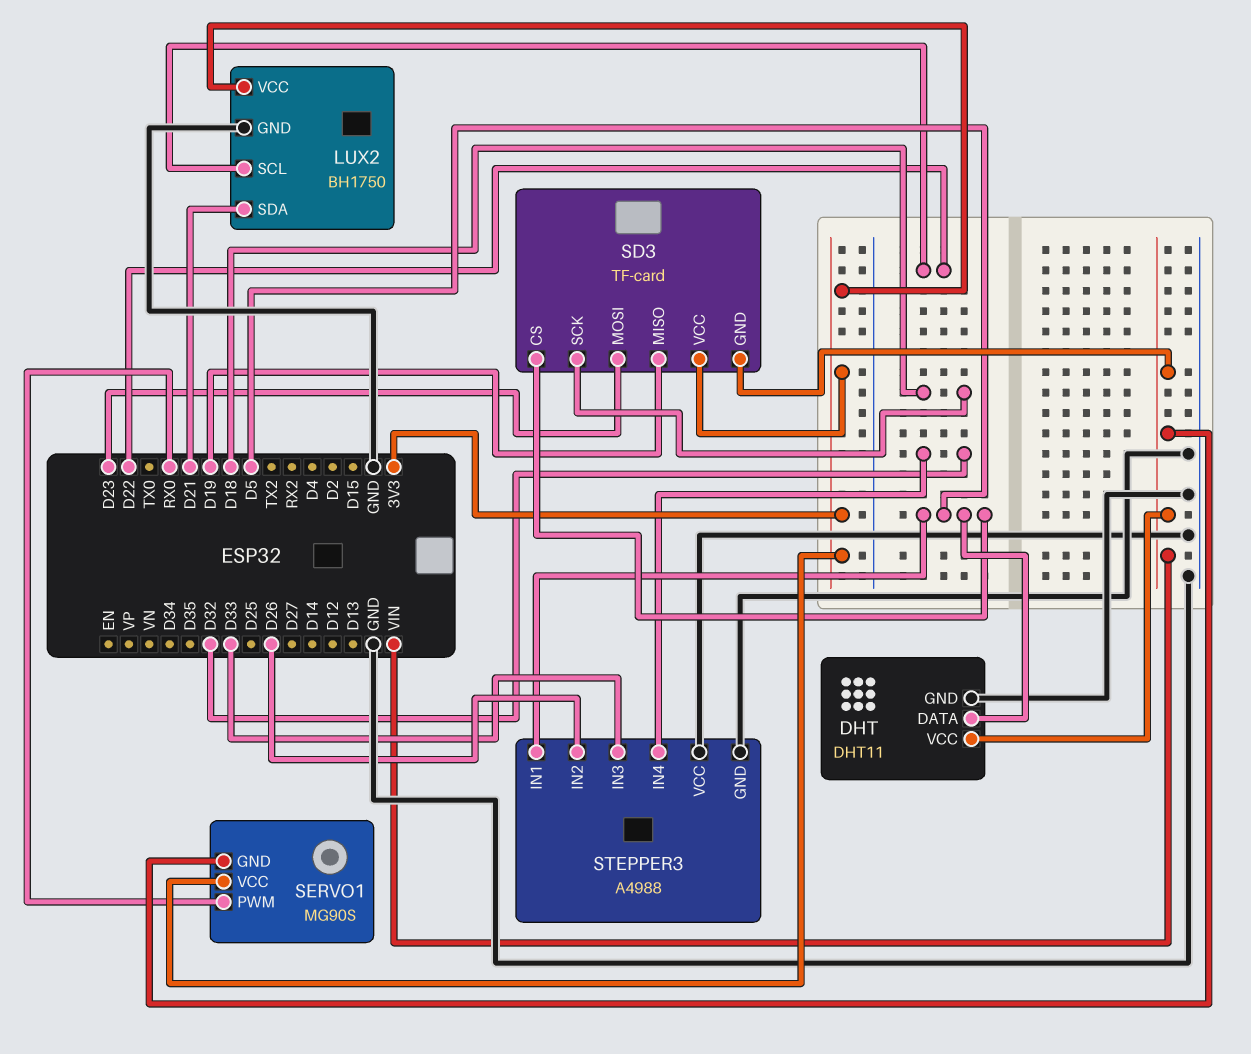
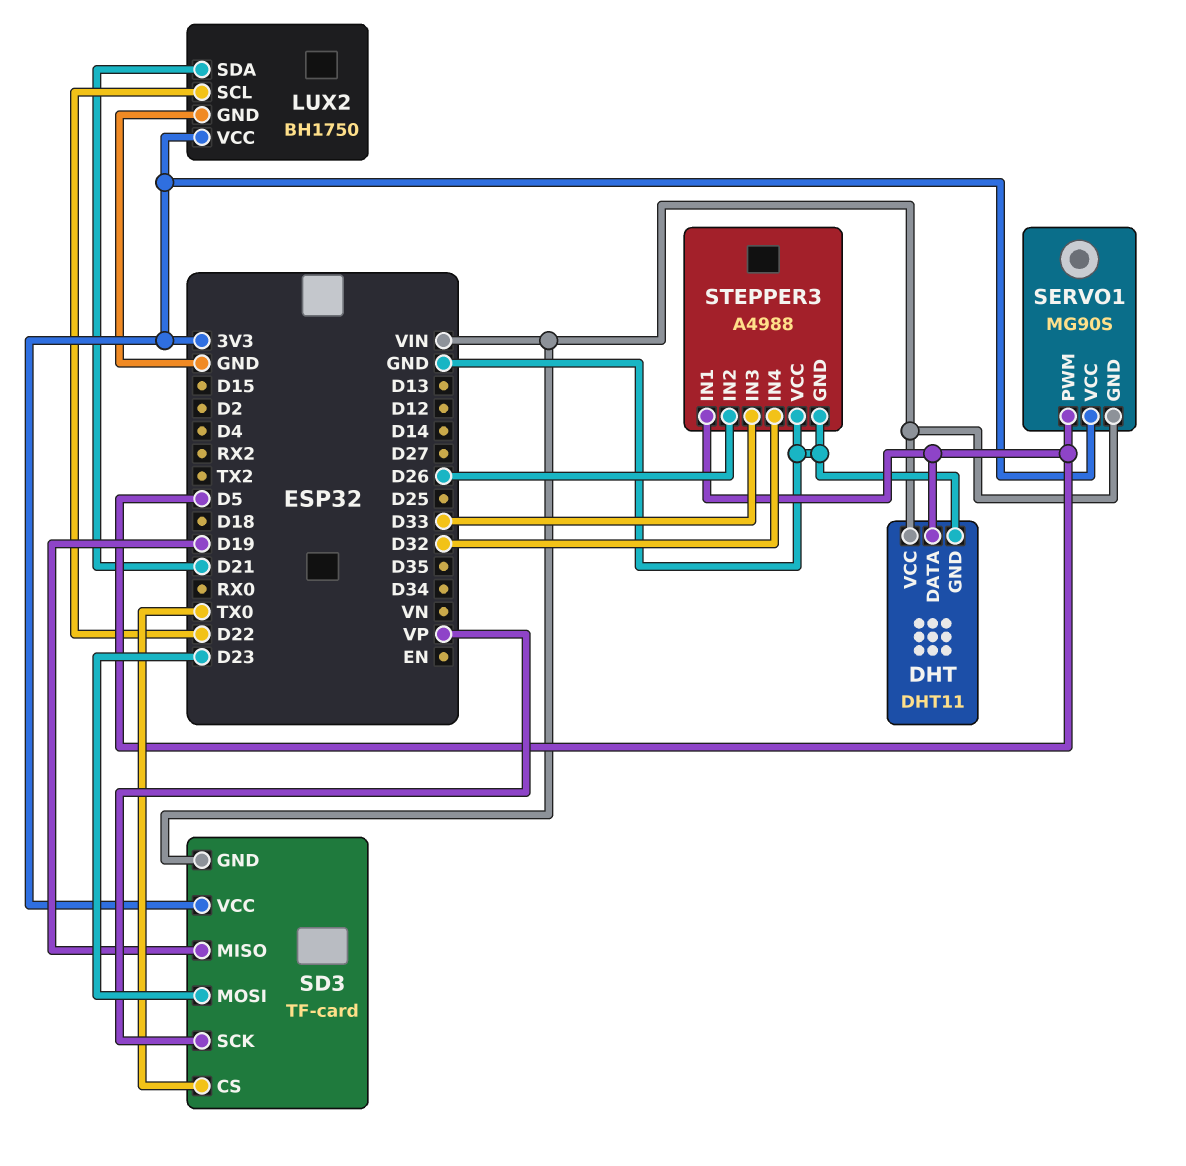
SD3 pin CS: D5 -> TX0
SD3 pin SCK: D18 -> VP
SERVO1 pin PWM: RX0 -> D5

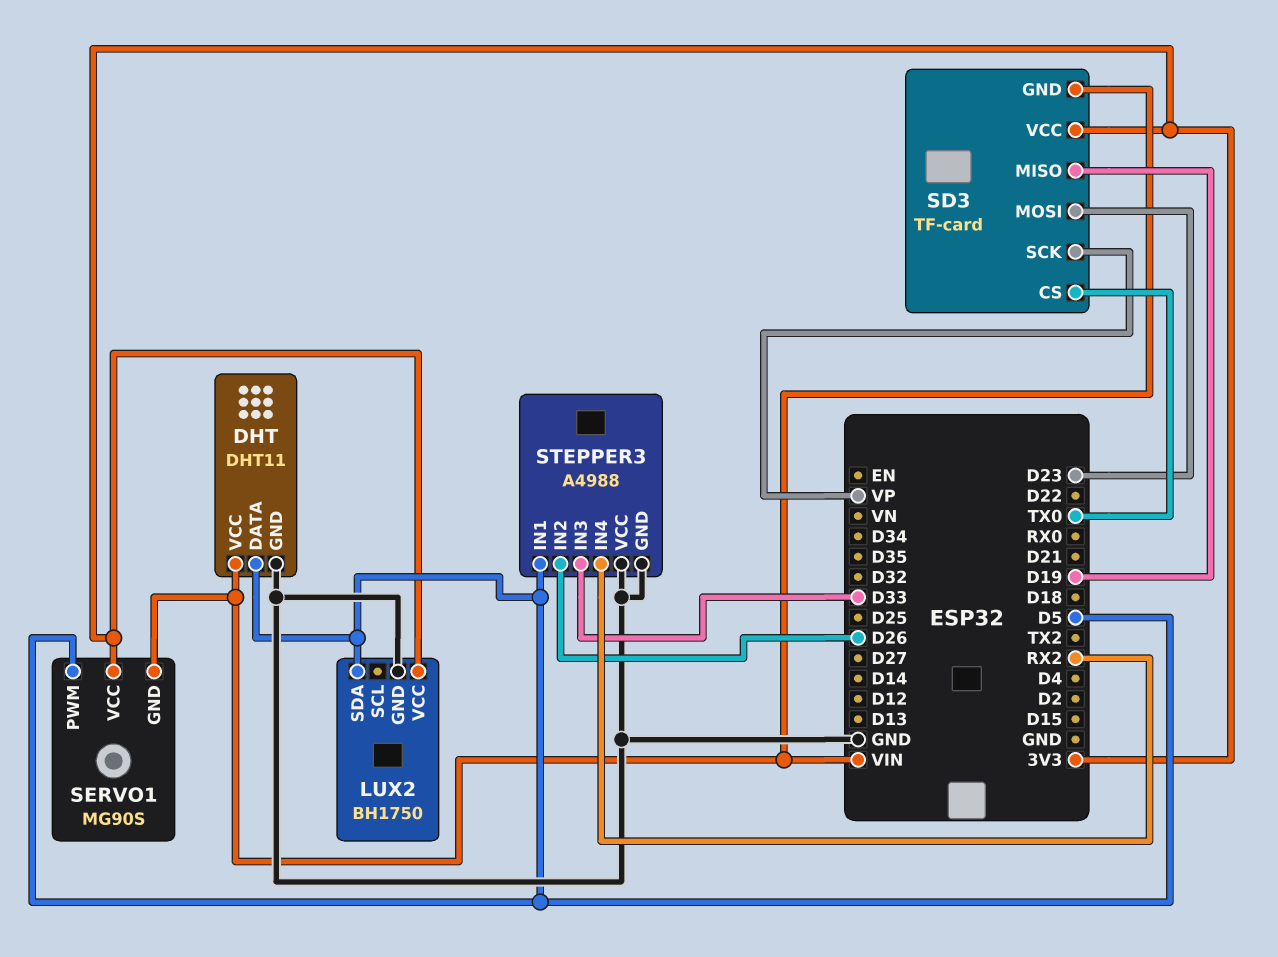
LUX2 pin SCL: D22 -> none
LUX2 pin SDA: D21 -> D5
STEPPER3 pin IN4: D32 -> RX2

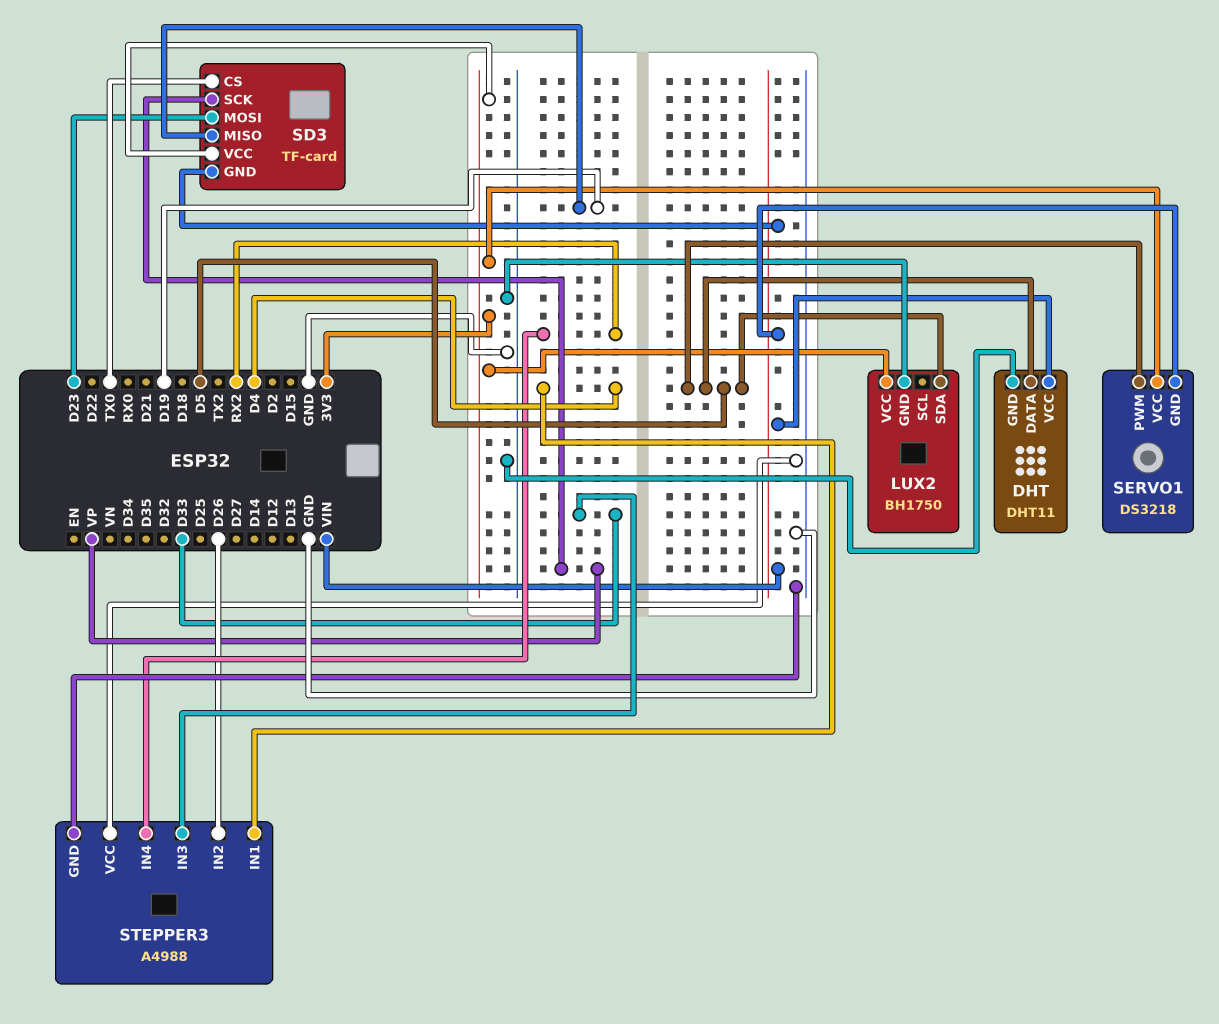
SERVO1: MG90S -> DS3218
STEPPER3 pin IN1: D5 -> D4

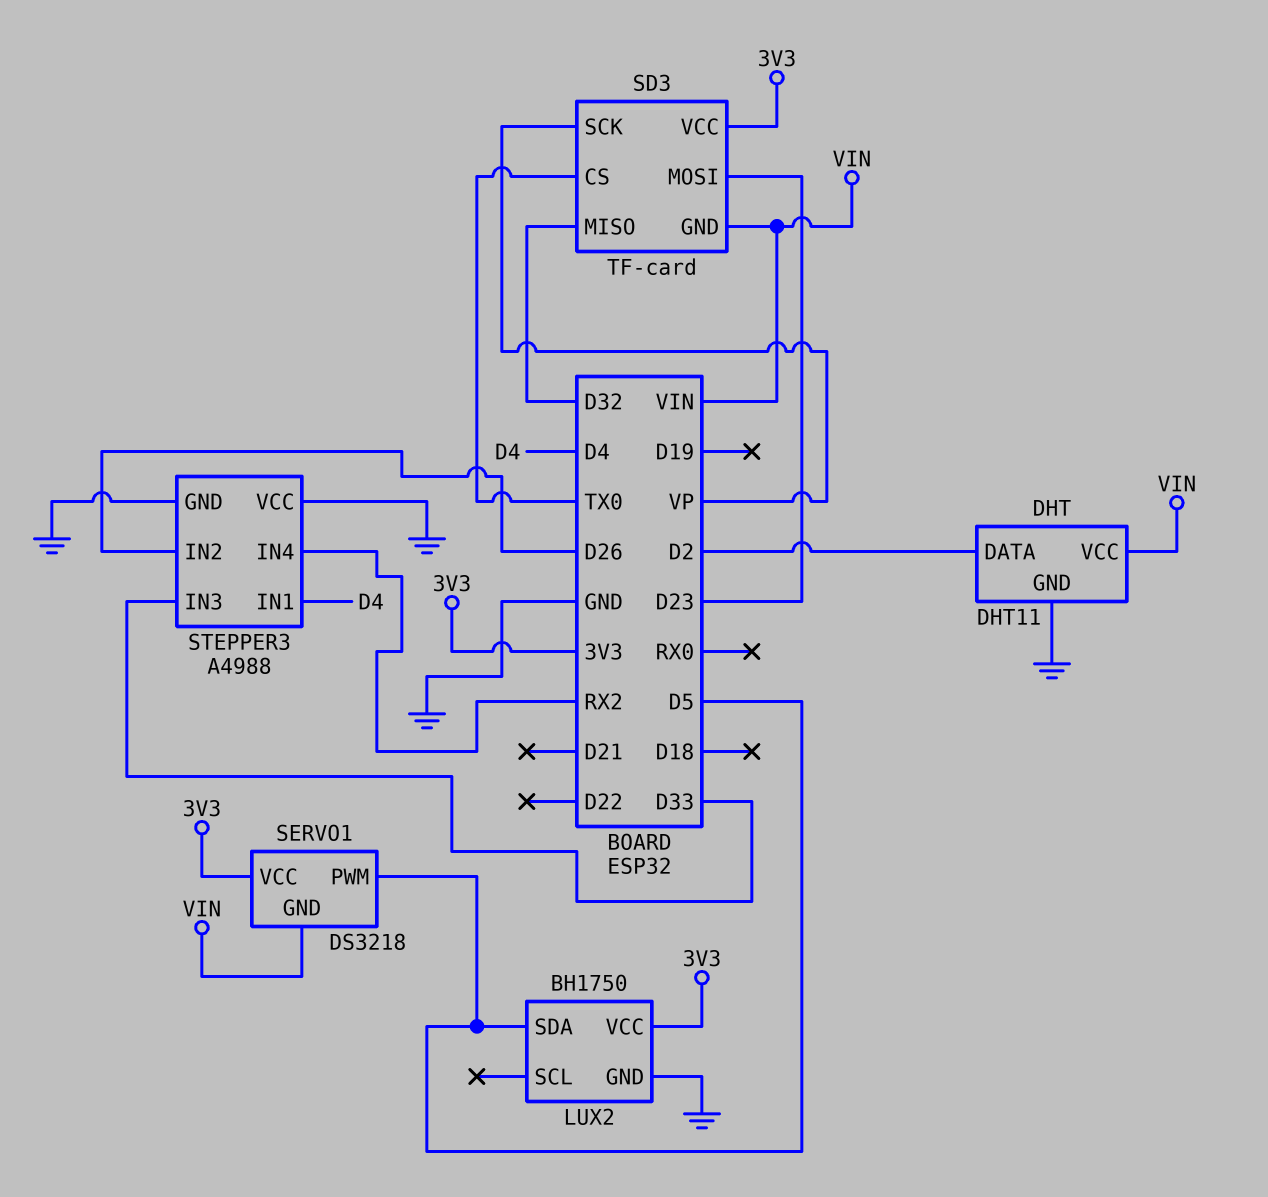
DHT pin DATA: D5 -> D2
SD3 pin MISO: D19 -> D32

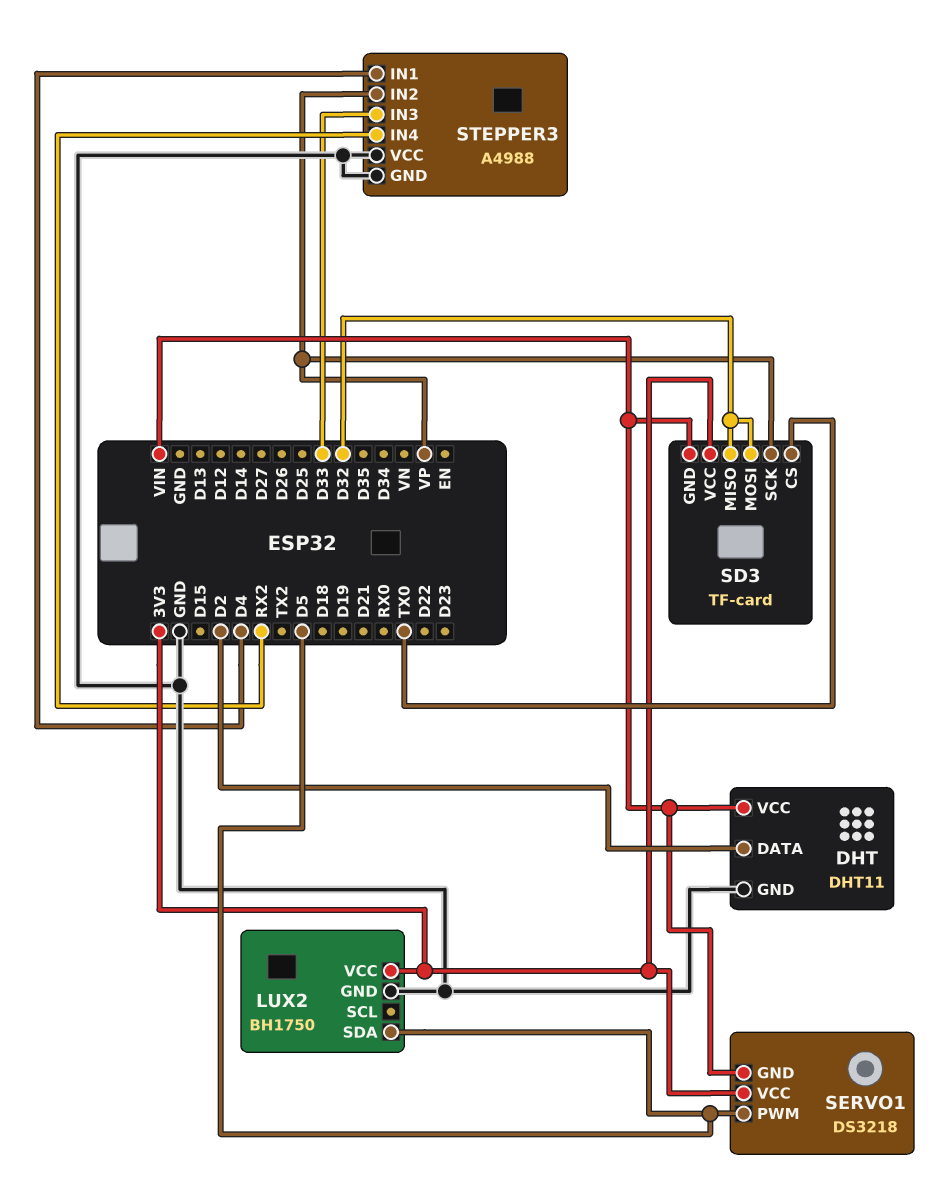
SD3 pin MOSI: D23 -> D32
STEPPER3 pin IN2: D26 -> VP

